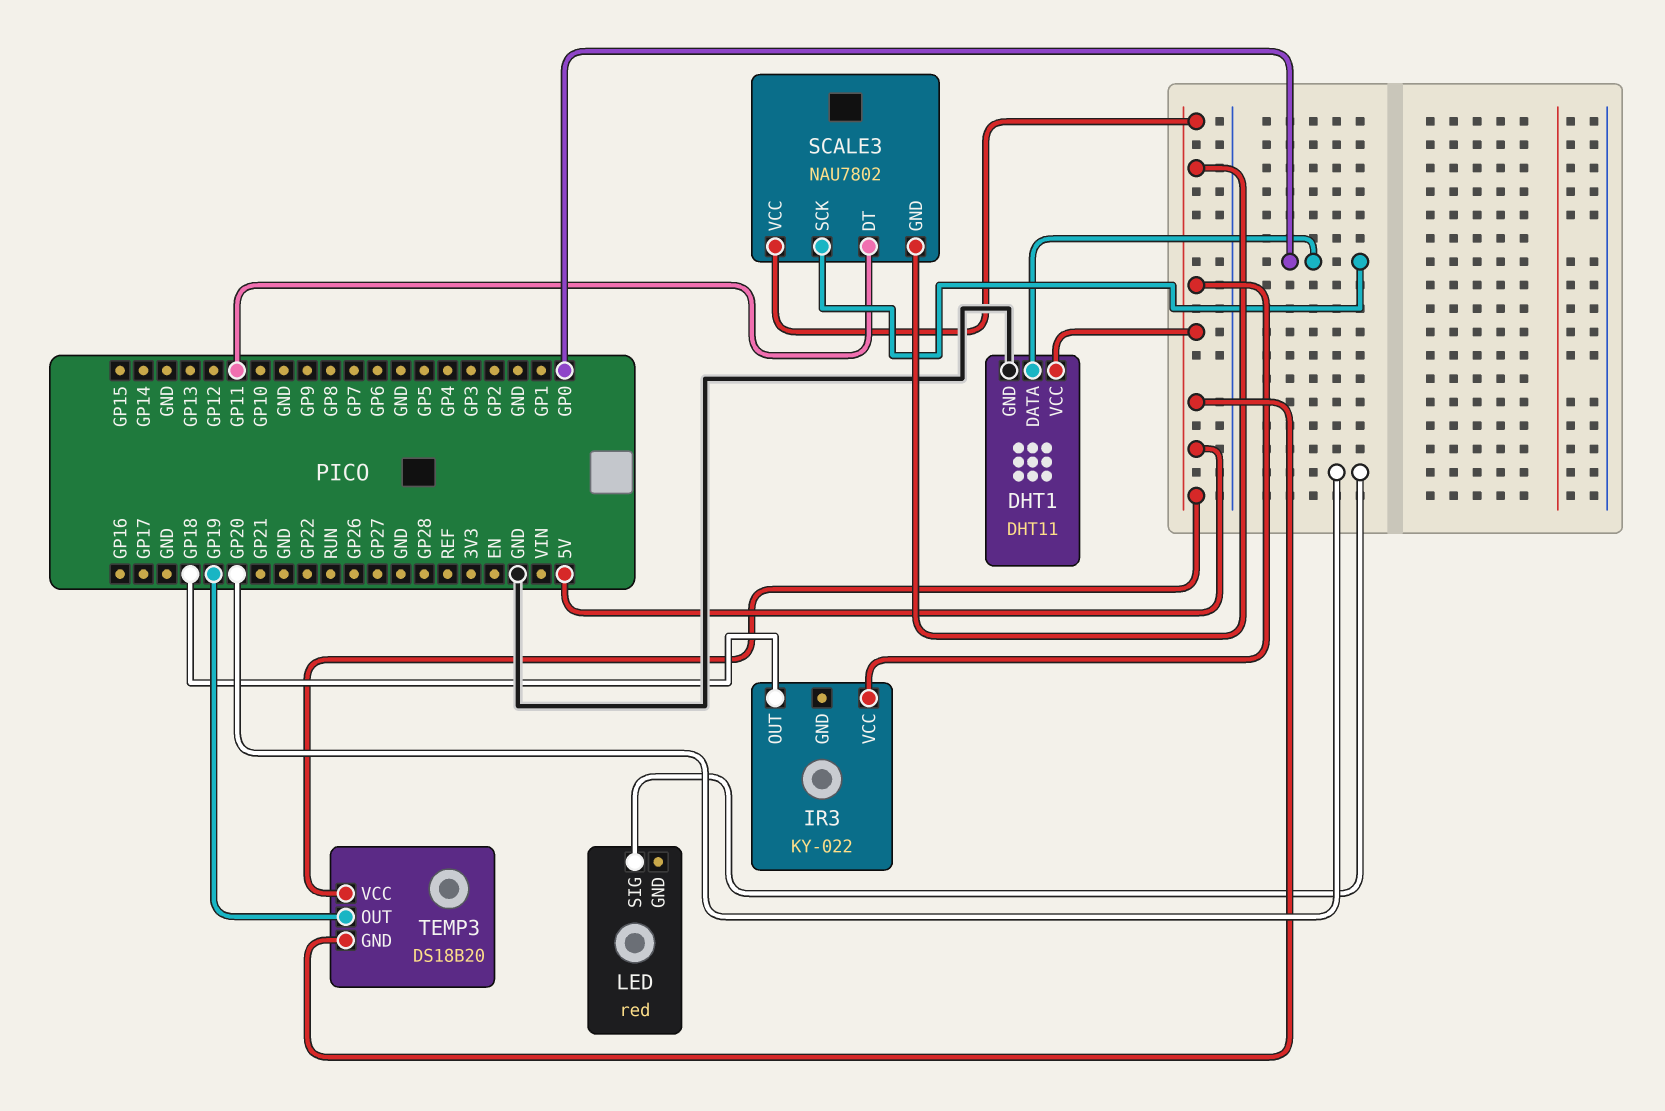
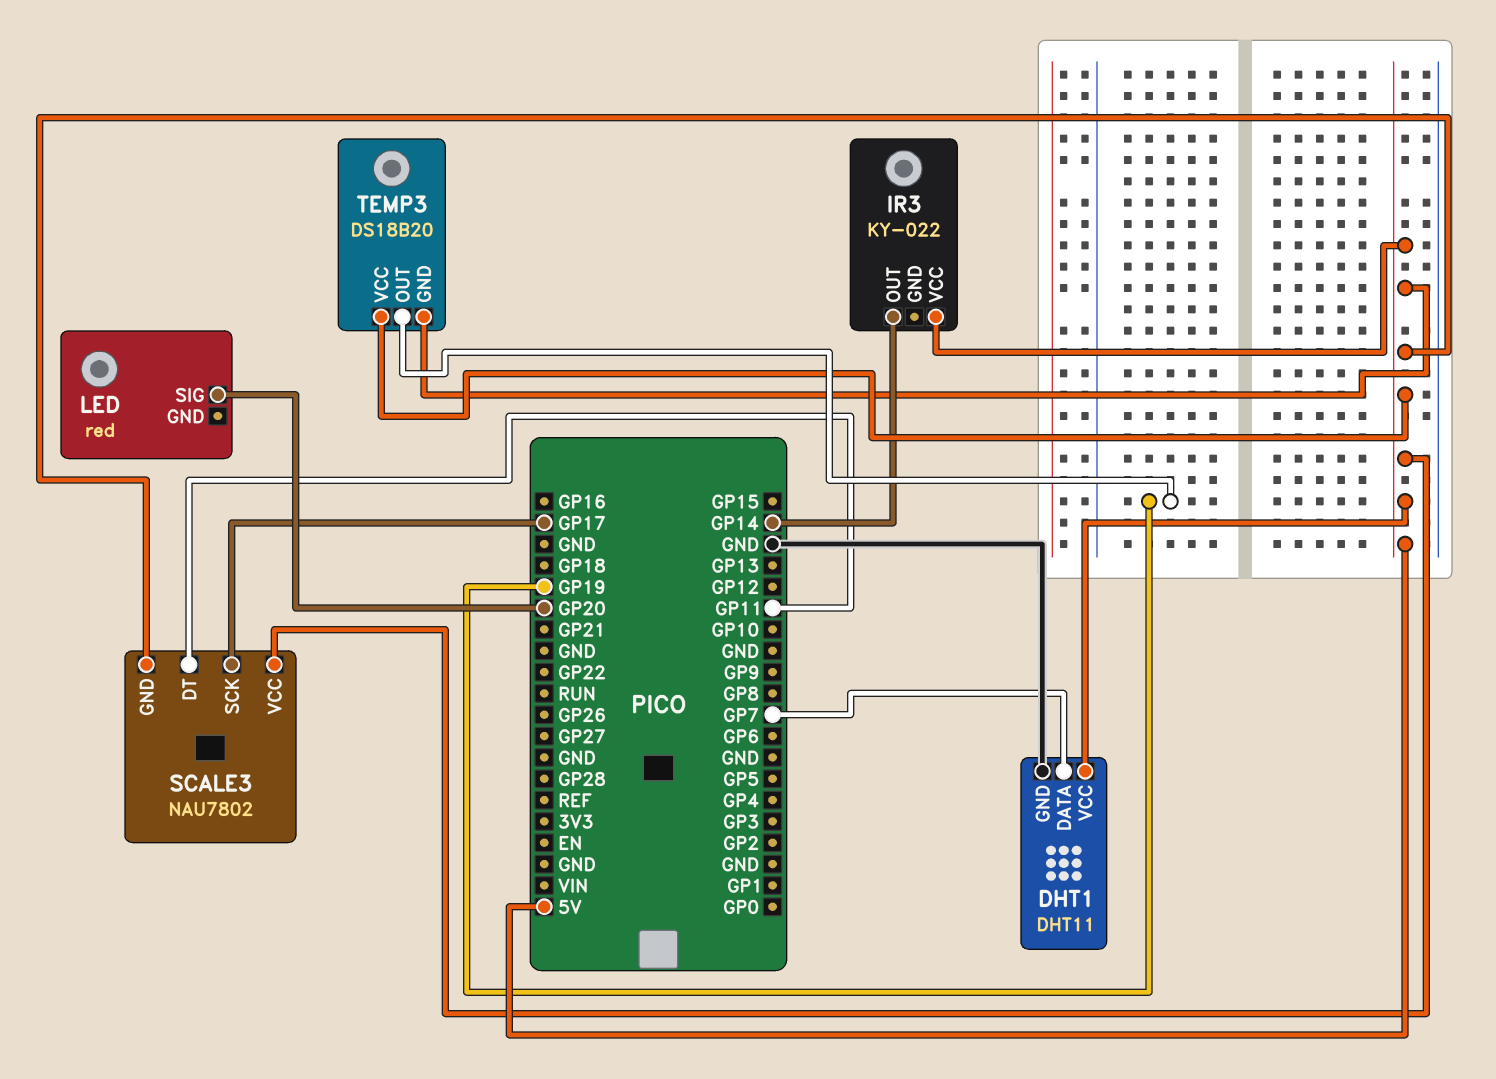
DHT1 pin DATA: GP0 -> GP7
IR3 pin OUT: GP18 -> GP14
SCALE3 pin SCK: GP0 -> GP17

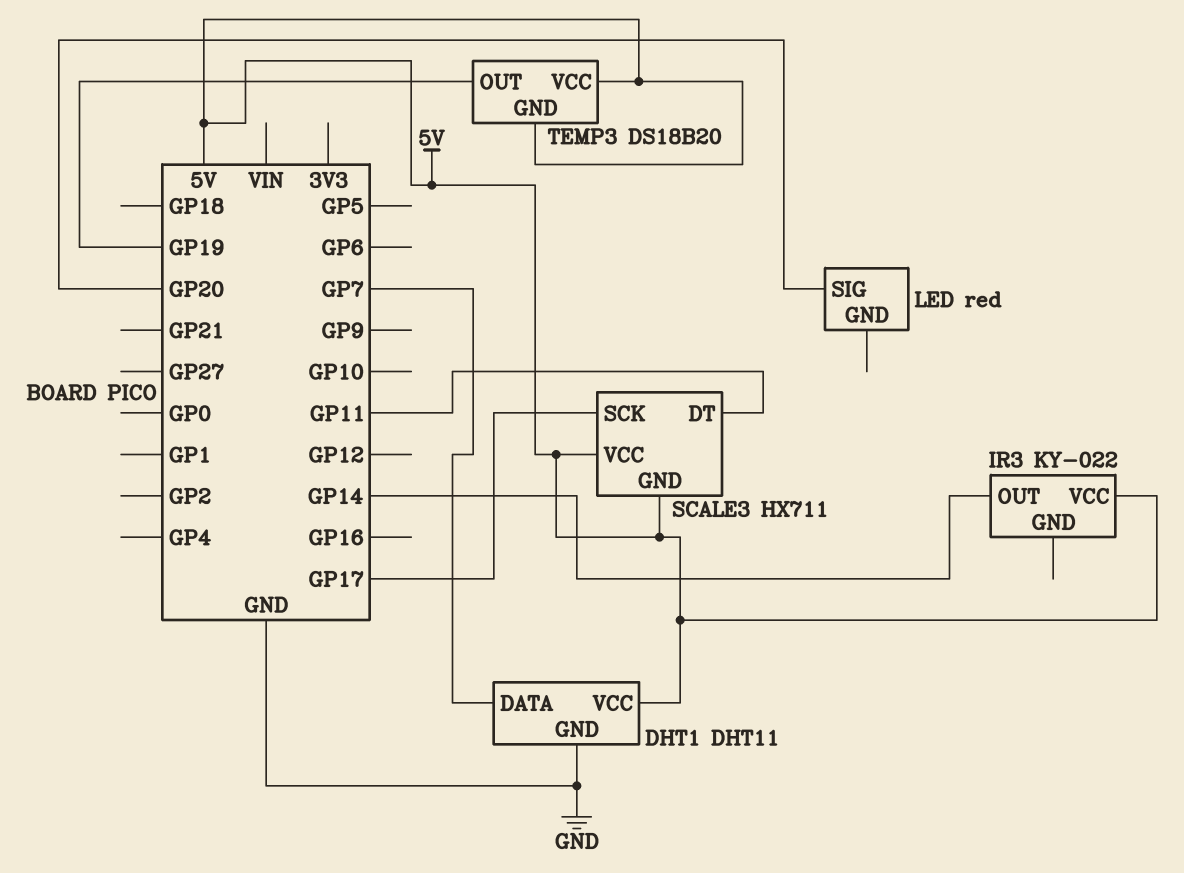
SCALE3: NAU7802 -> HX711

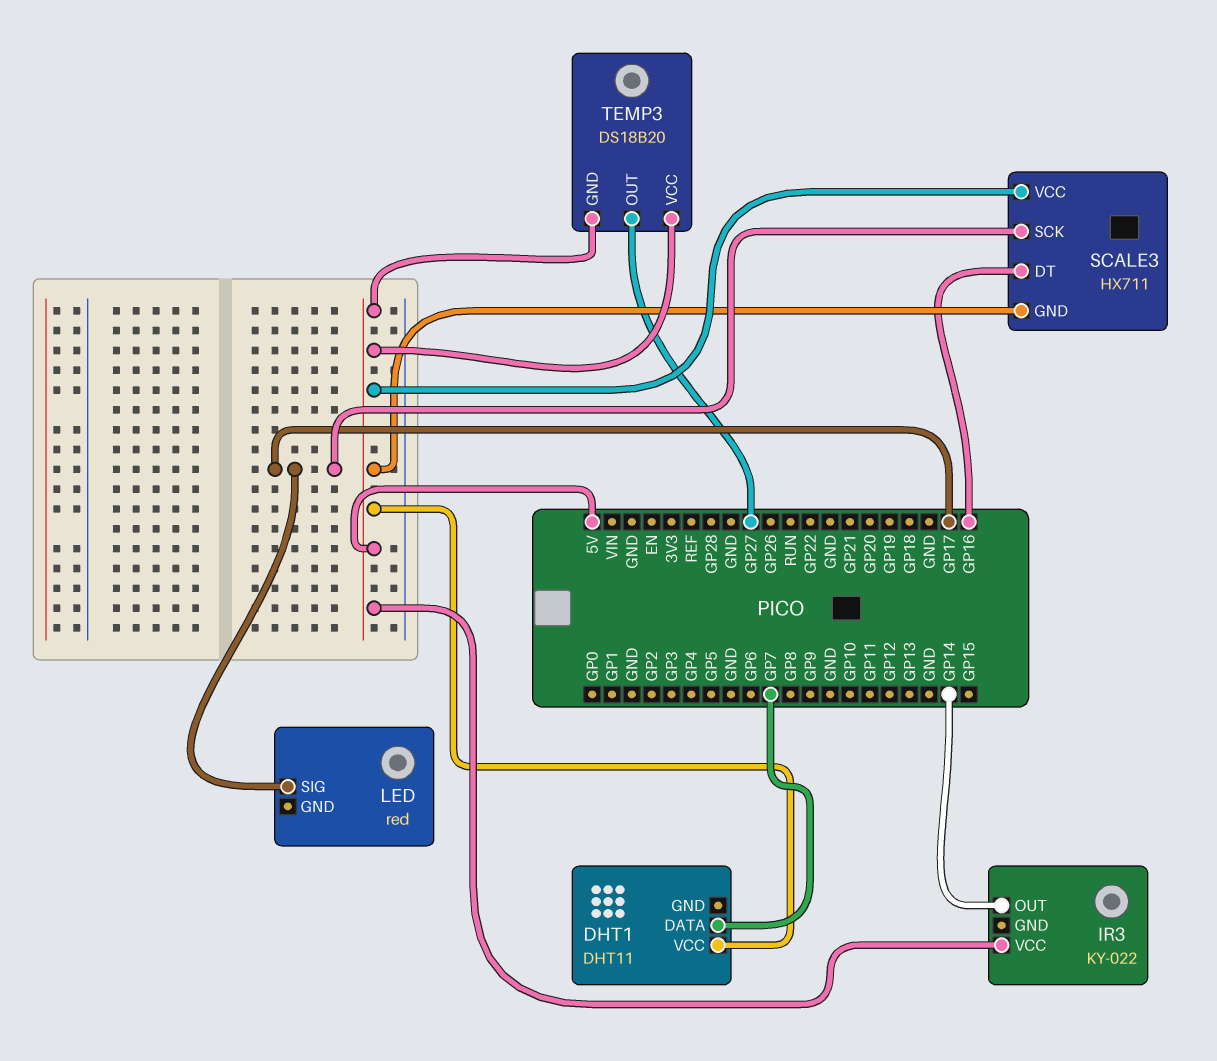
DHT1 pin GND: GND -> none
LED pin SIG: GP20 -> GP17
SCALE3 pin DT: GP11 -> GP16
TEMP3 pin OUT: GP19 -> GP27

